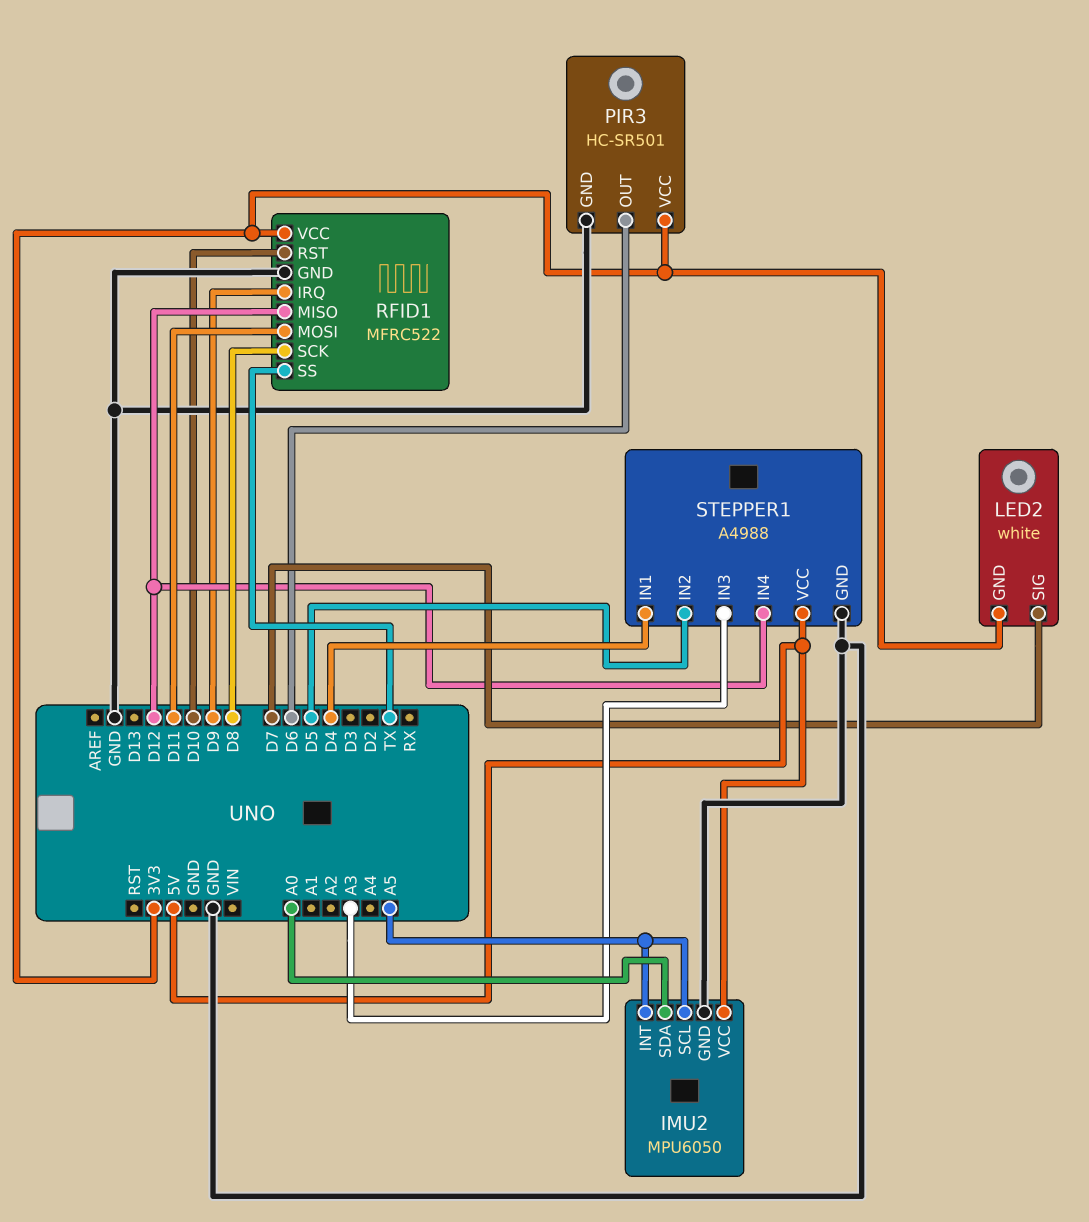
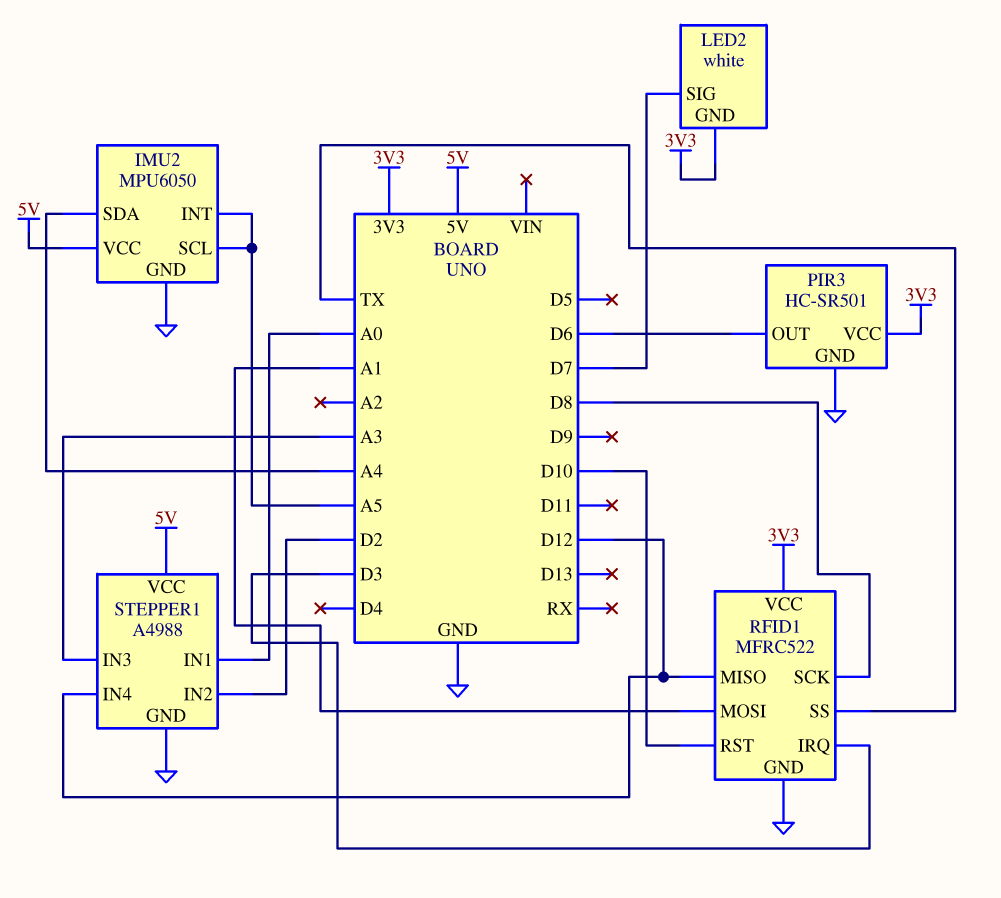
IMU2 pin SDA: A0 -> A4
RFID1 pin IRQ: D9 -> D3
RFID1 pin MOSI: D11 -> A1
STEPPER1 pin IN1: D4 -> A0
STEPPER1 pin IN2: D5 -> D2

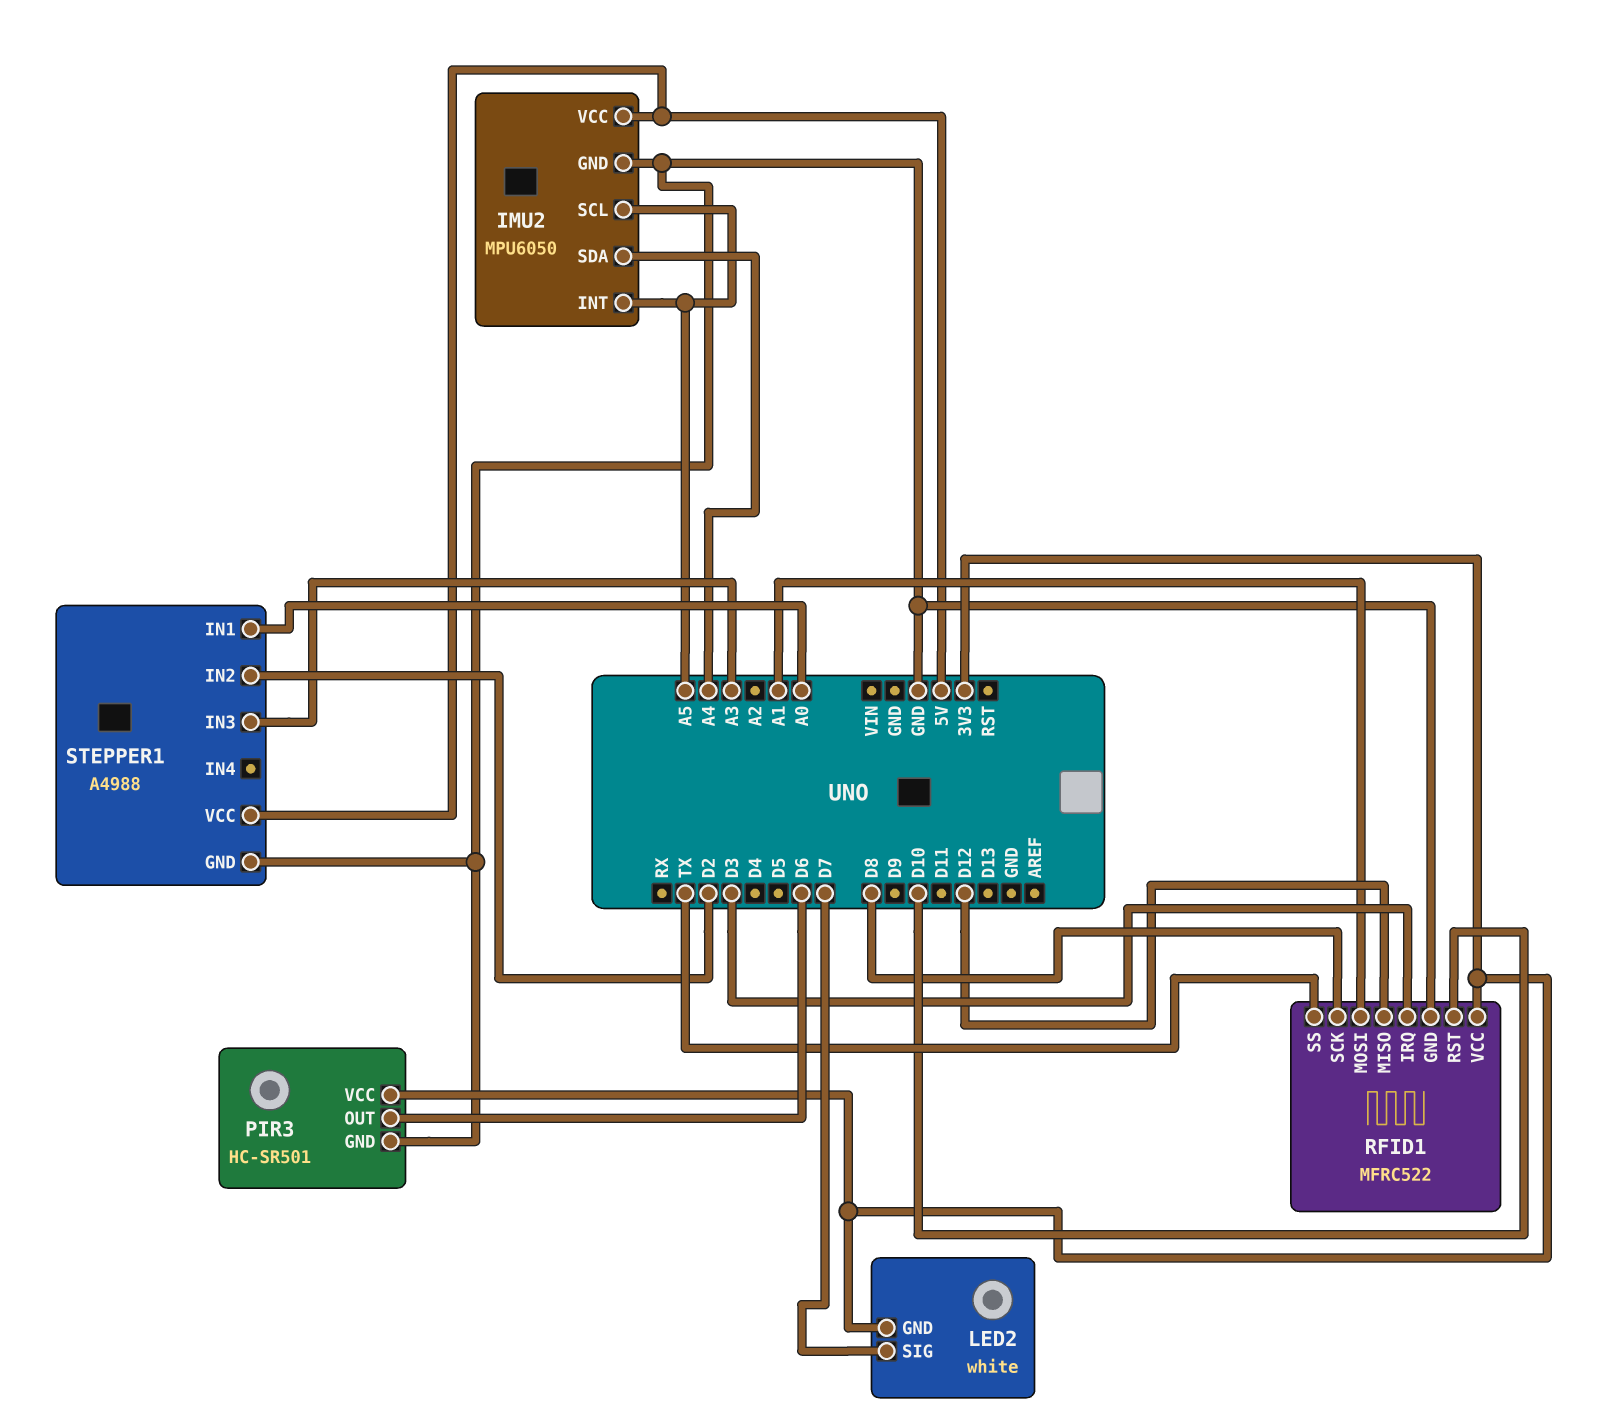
STEPPER1 pin IN4: D12 -> none

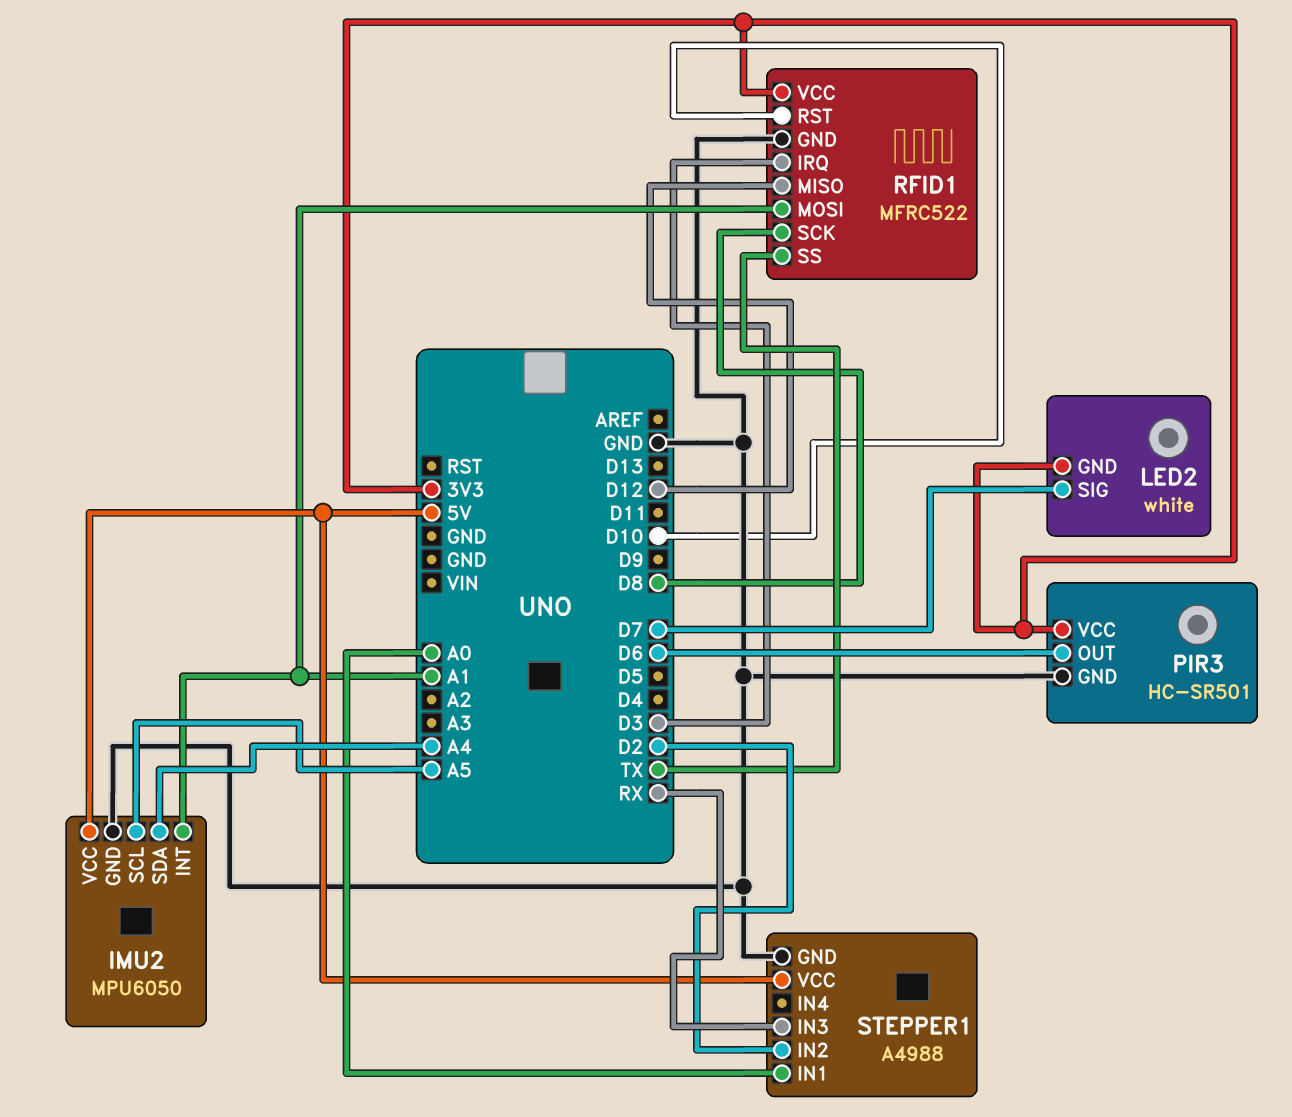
IMU2 pin INT: A5 -> A1
STEPPER1 pin IN3: A3 -> RX

